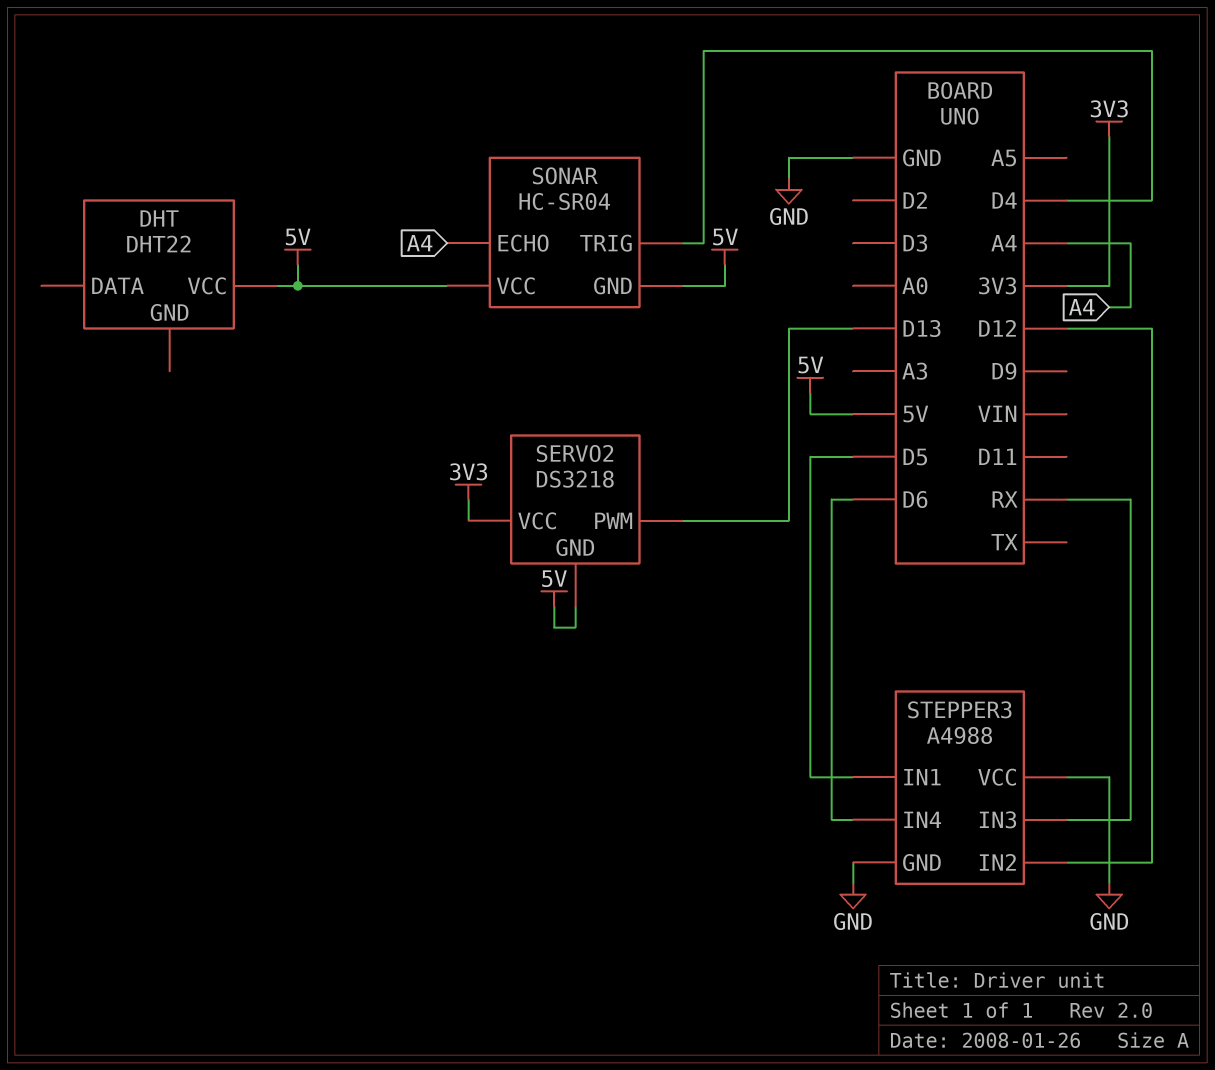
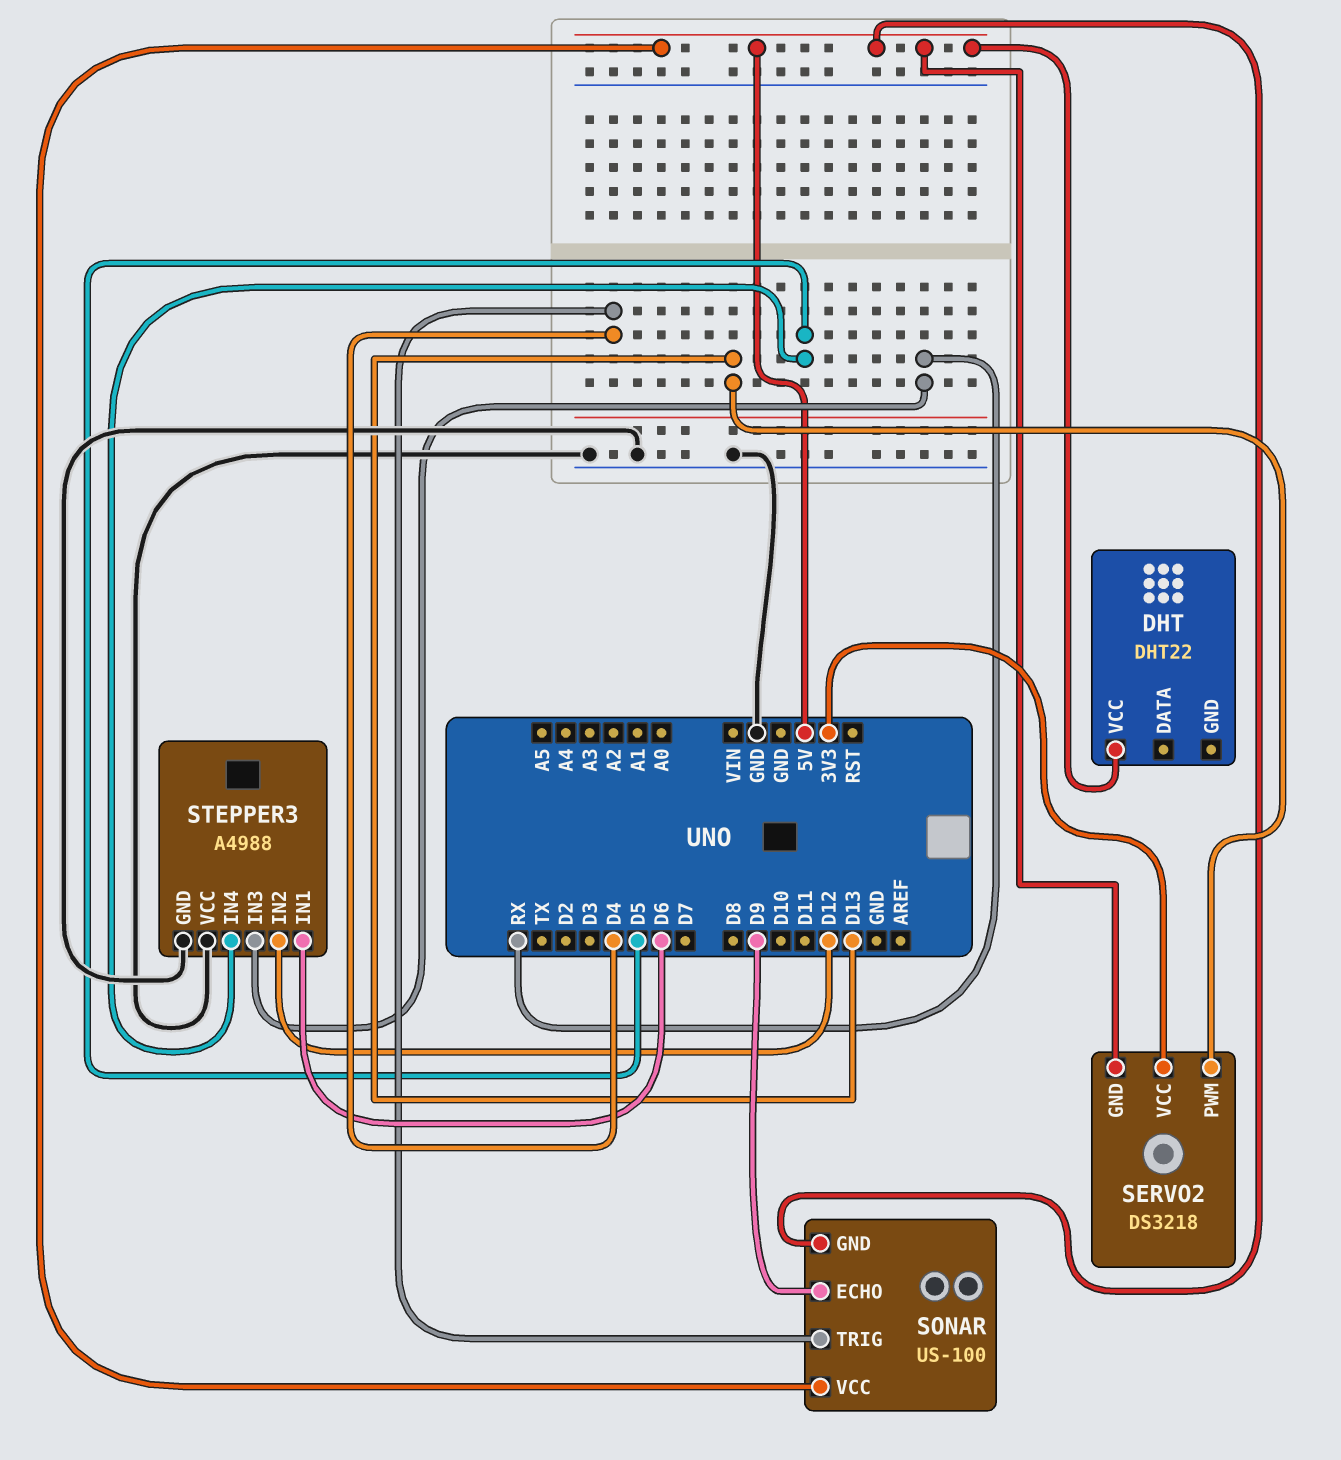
SONAR: HC-SR04 -> US-100
SONAR pin ECHO: A4 -> D9
STEPPER3 pin IN1: D5 -> D6
STEPPER3 pin IN4: D6 -> D5

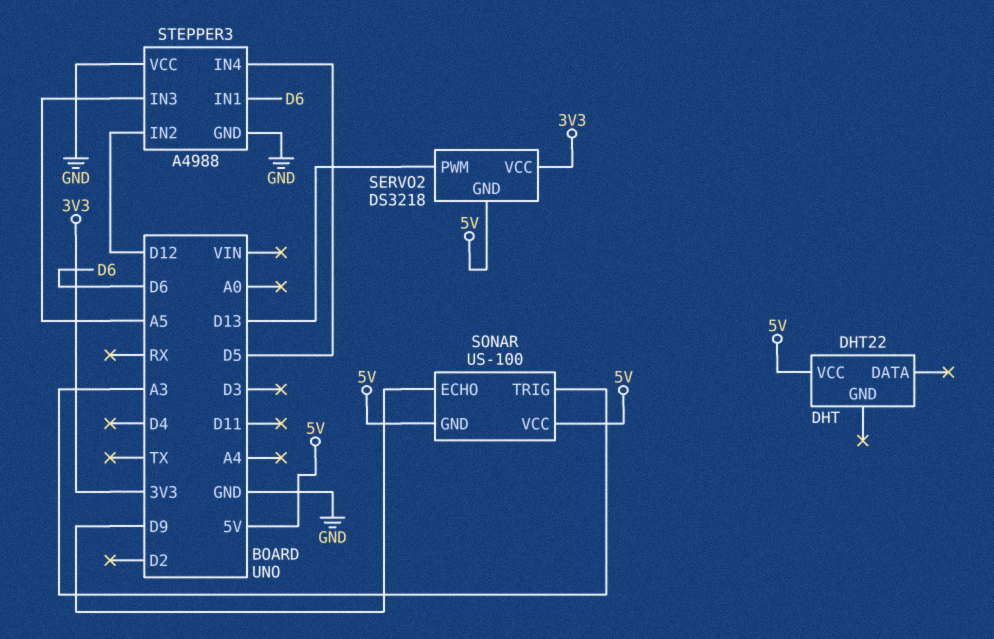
SONAR pin TRIG: D4 -> A3
STEPPER3 pin IN3: RX -> A5

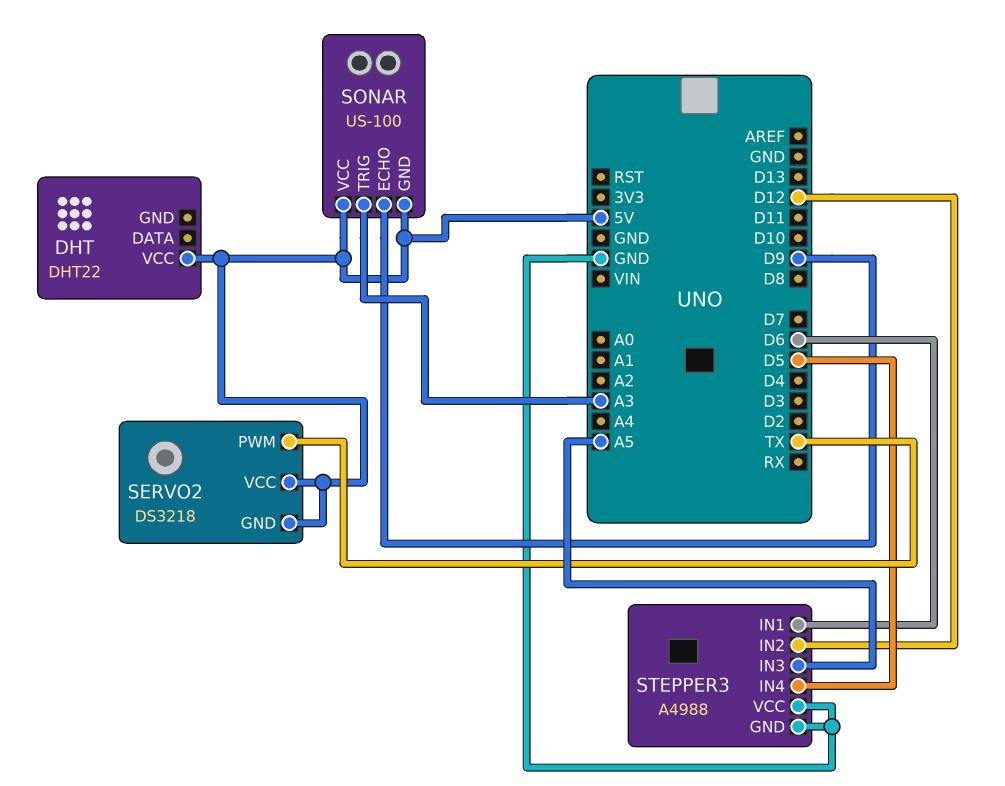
SERVO2 pin PWM: D13 -> TX
SERVO2 pin VCC: 3V3 -> 5V

